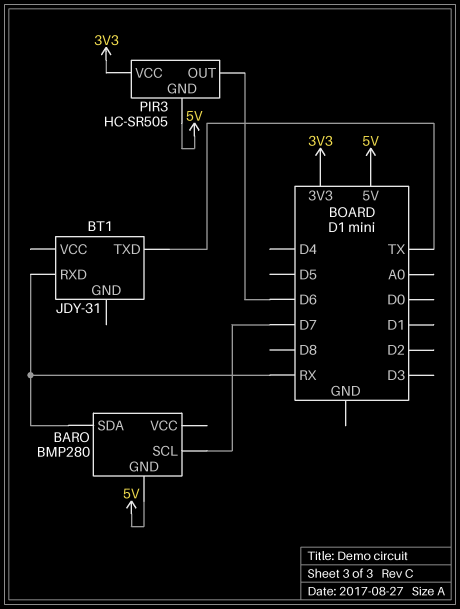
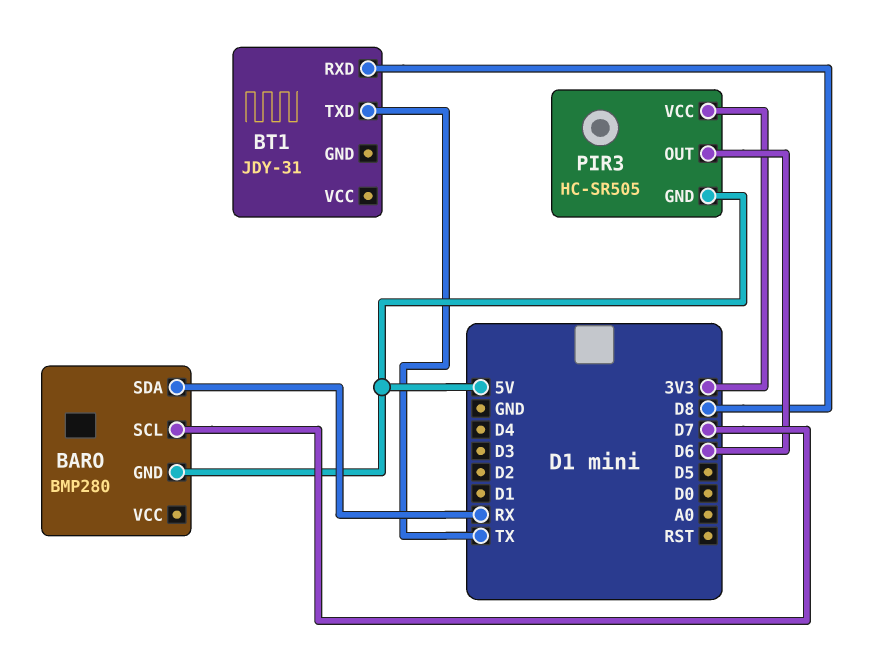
BT1 pin RXD: RX -> D8

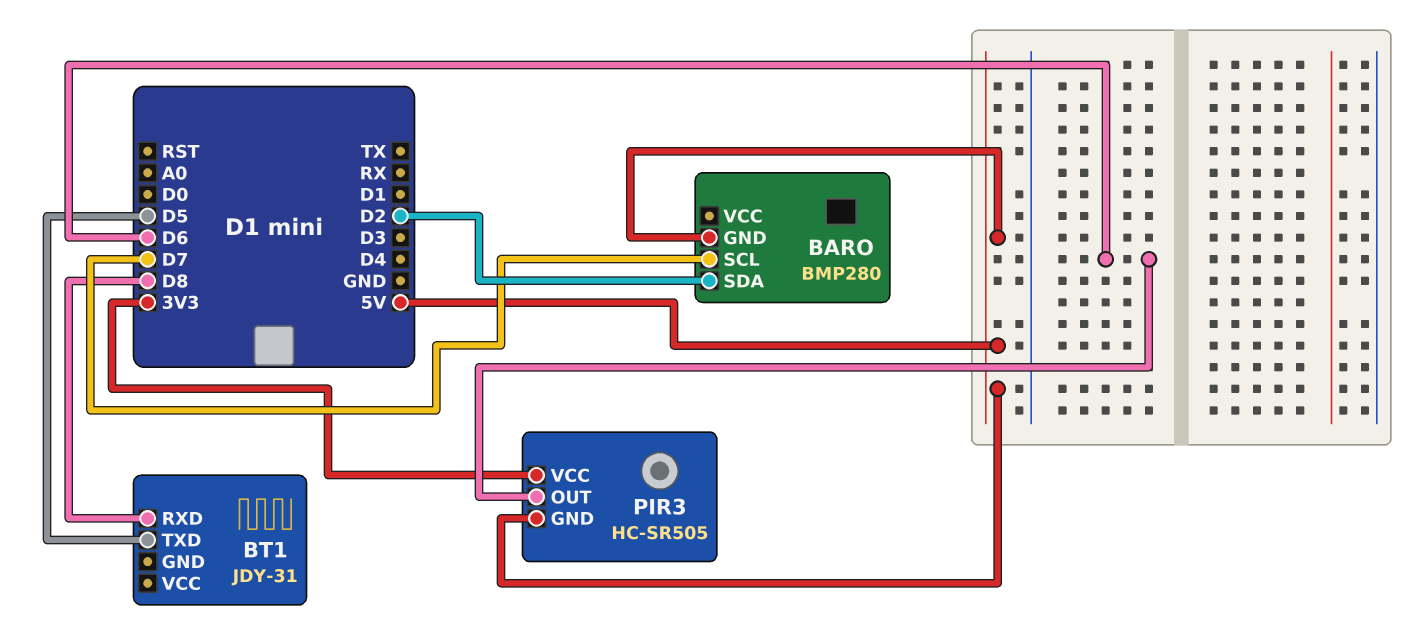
BARO pin SDA: RX -> D2
BT1 pin TXD: TX -> D5

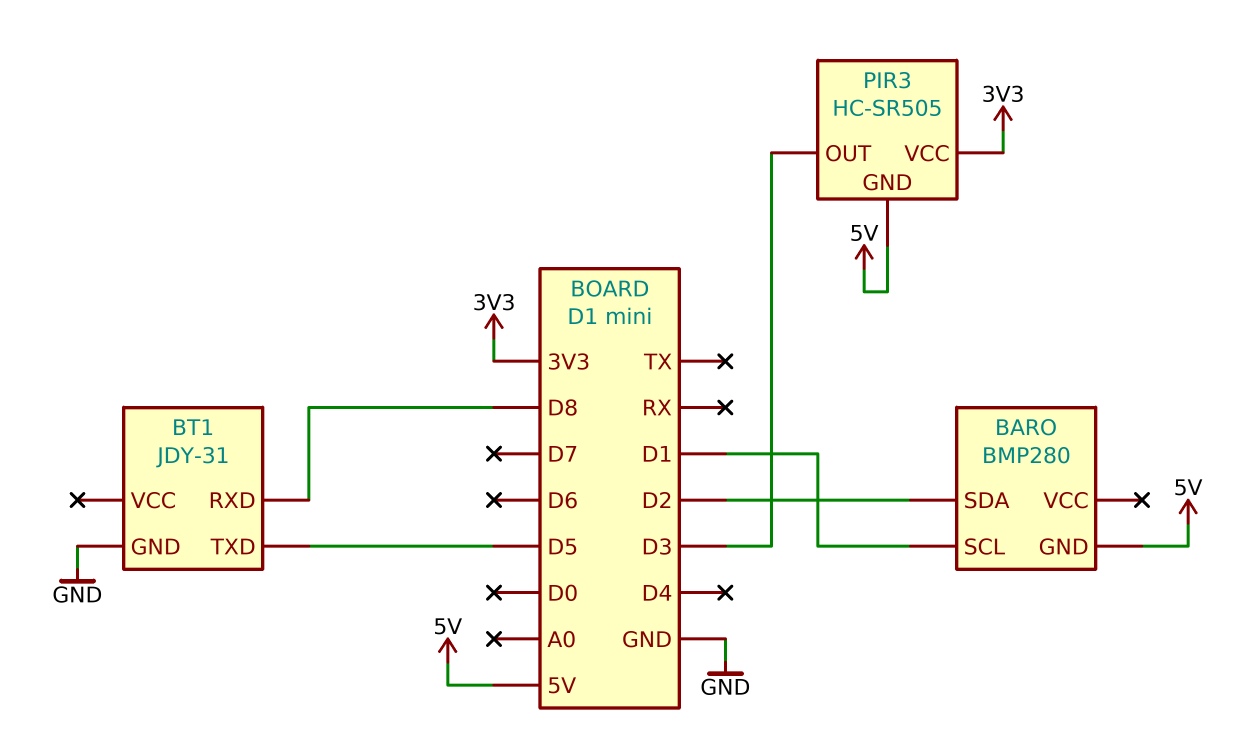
BARO pin SCL: D7 -> D1
BT1 pin GND: none -> GND
PIR3 pin OUT: D6 -> D3

